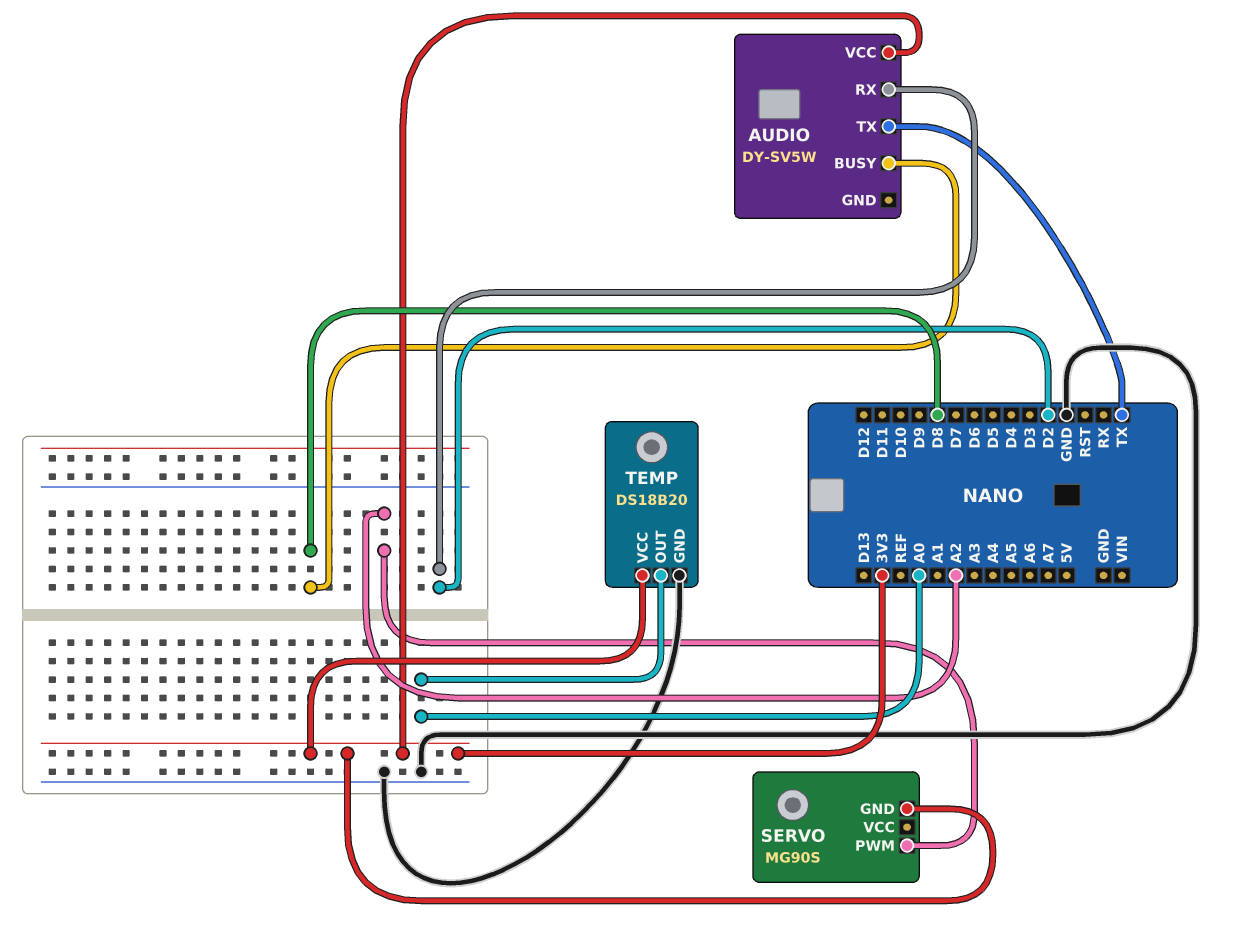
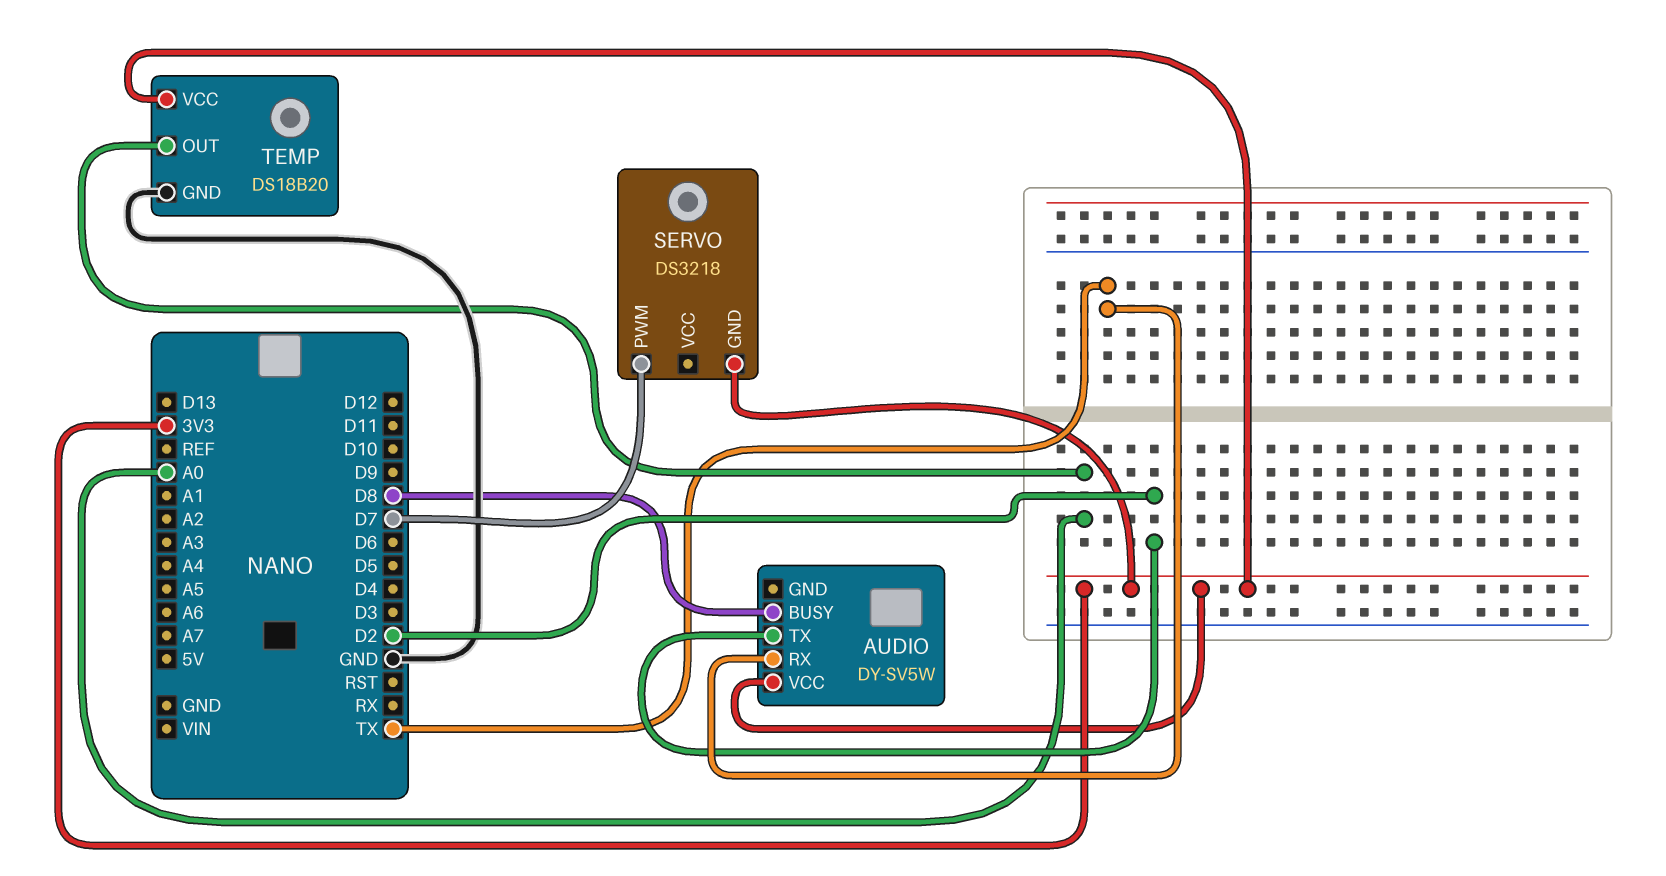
AUDIO pin RX: D2 -> TX
AUDIO pin TX: TX -> D2
SERVO: MG90S -> DS3218
SERVO pin PWM: A2 -> D7

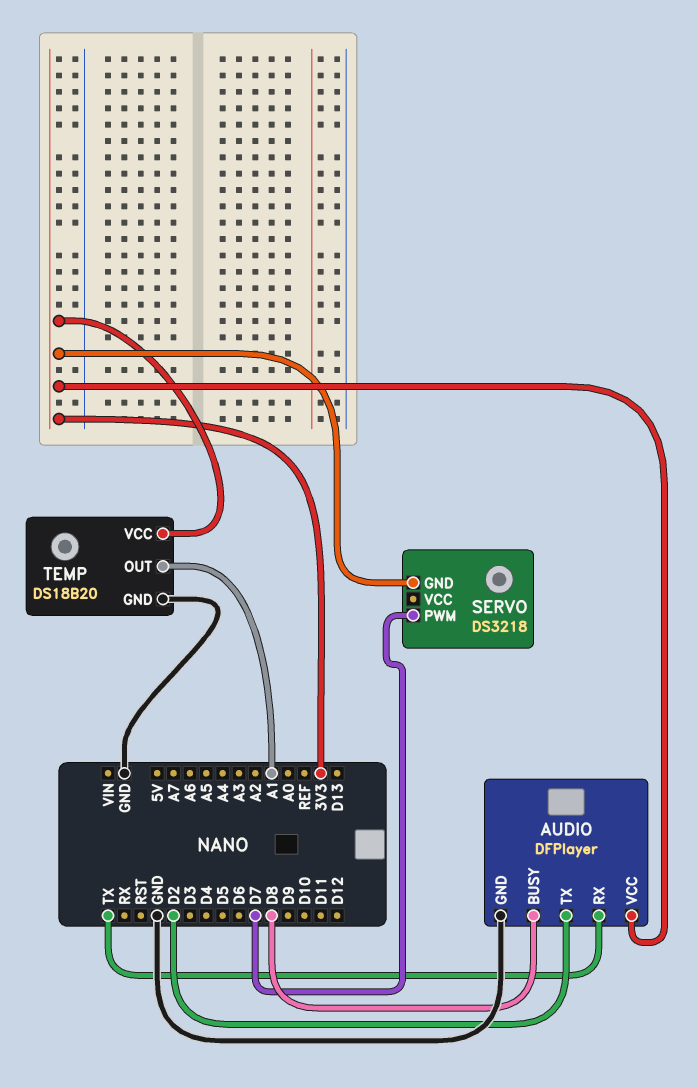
AUDIO: DY-SV5W -> DFPlayer
AUDIO pin GND: none -> GND
TEMP pin OUT: A0 -> A1

